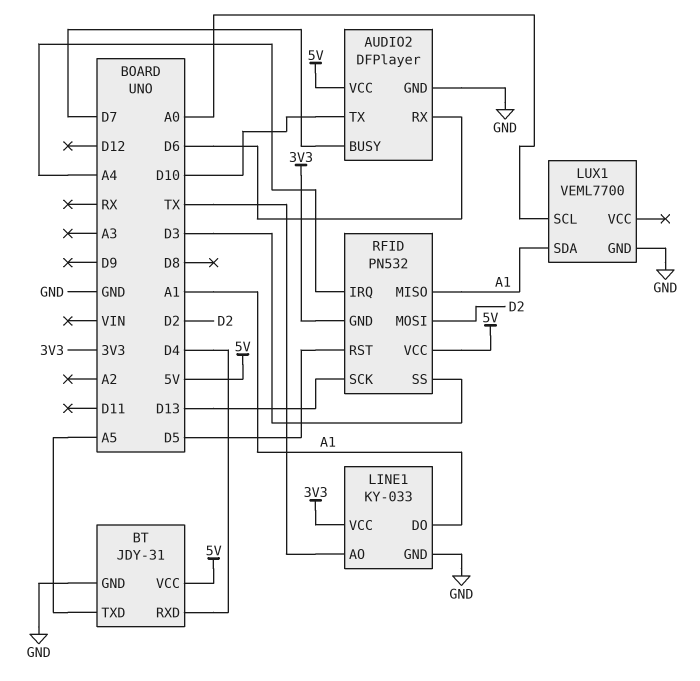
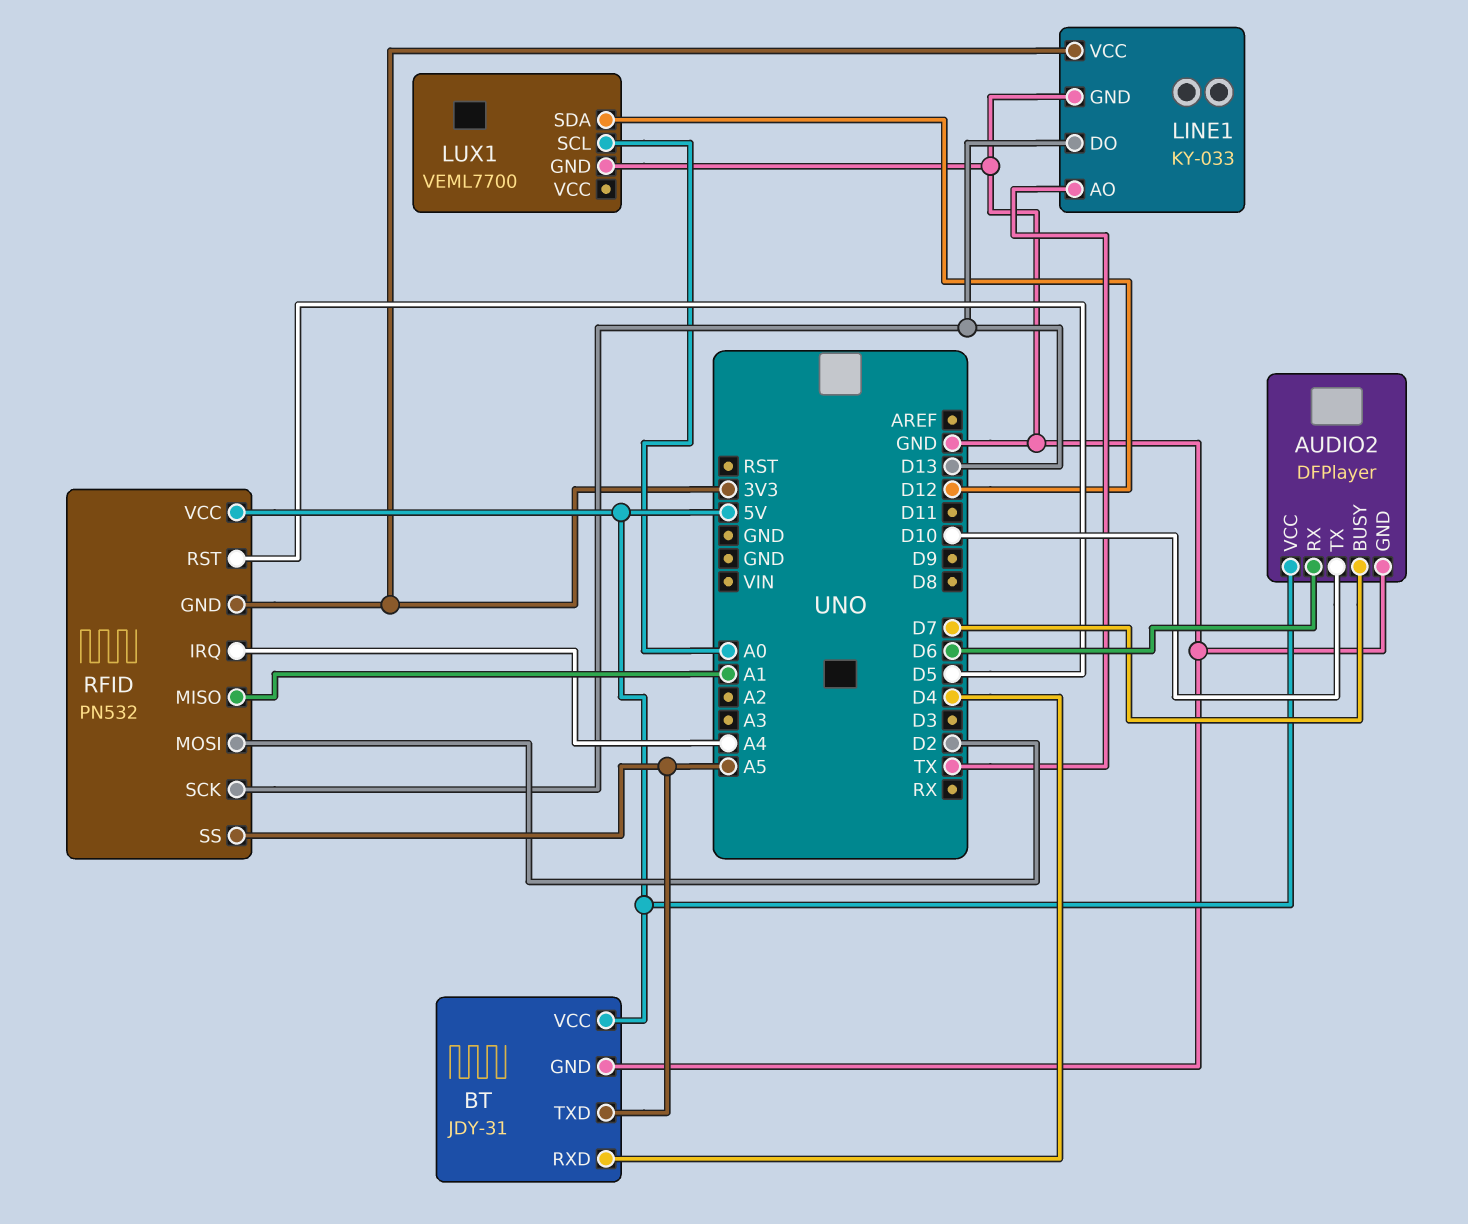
LINE1 pin DO: A1 -> D13
LUX1 pin SDA: A1 -> D12
RFID pin SS: D3 -> A5

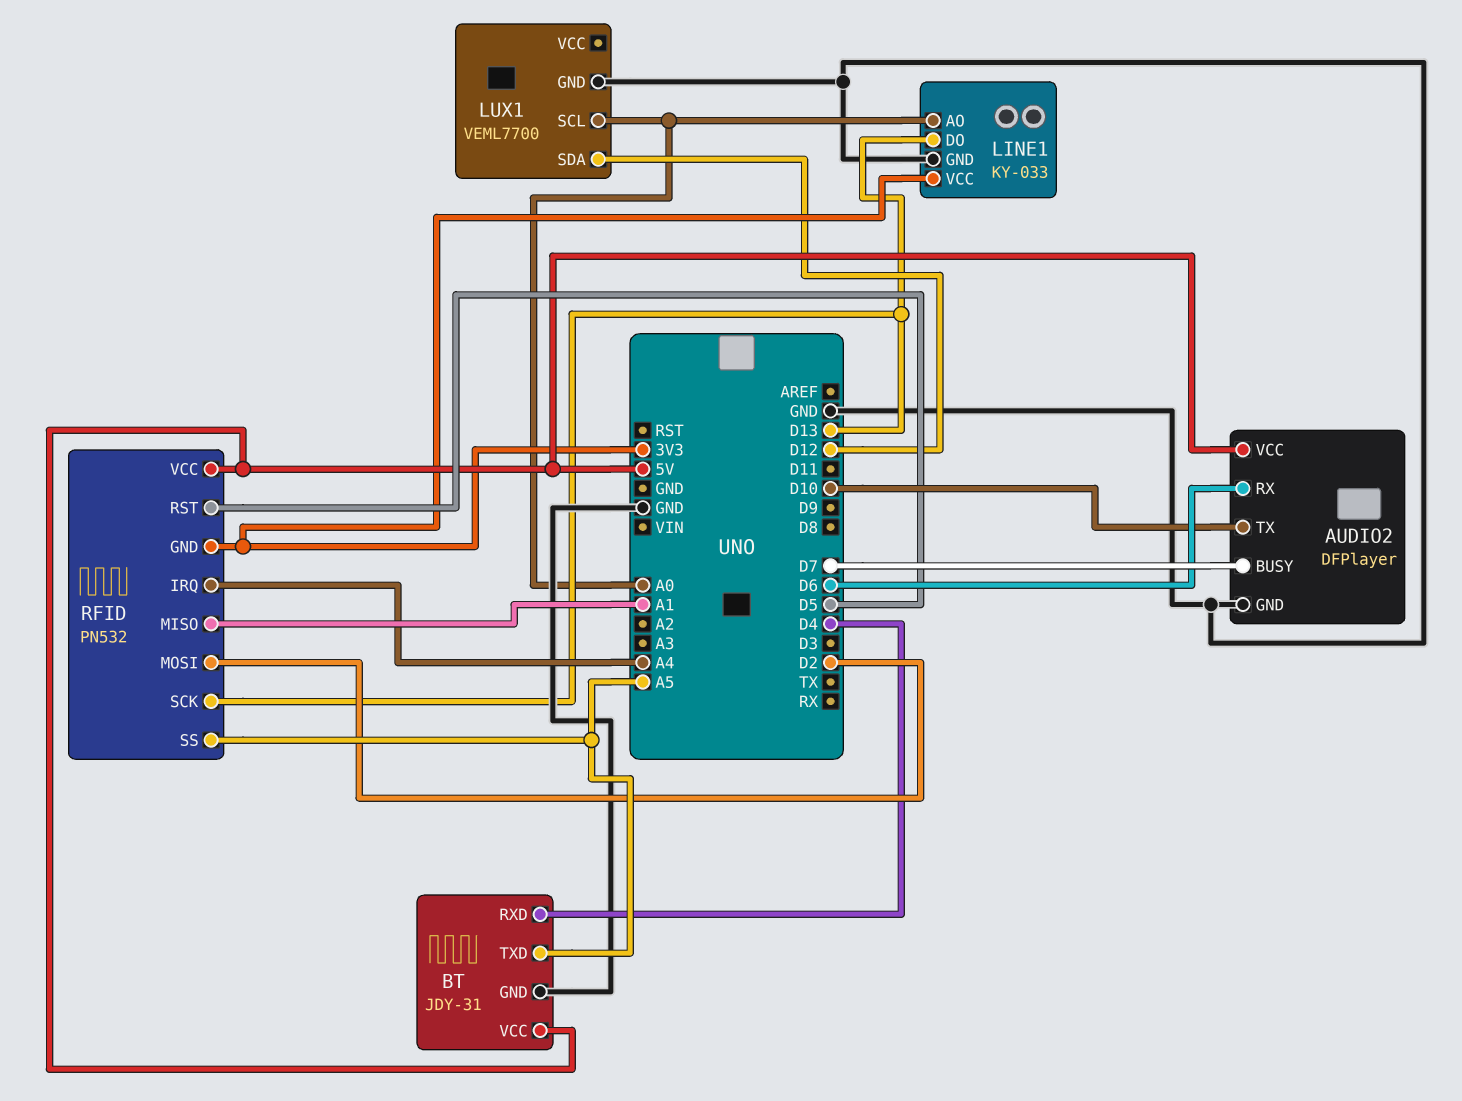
LINE1 pin AO: TX -> A0

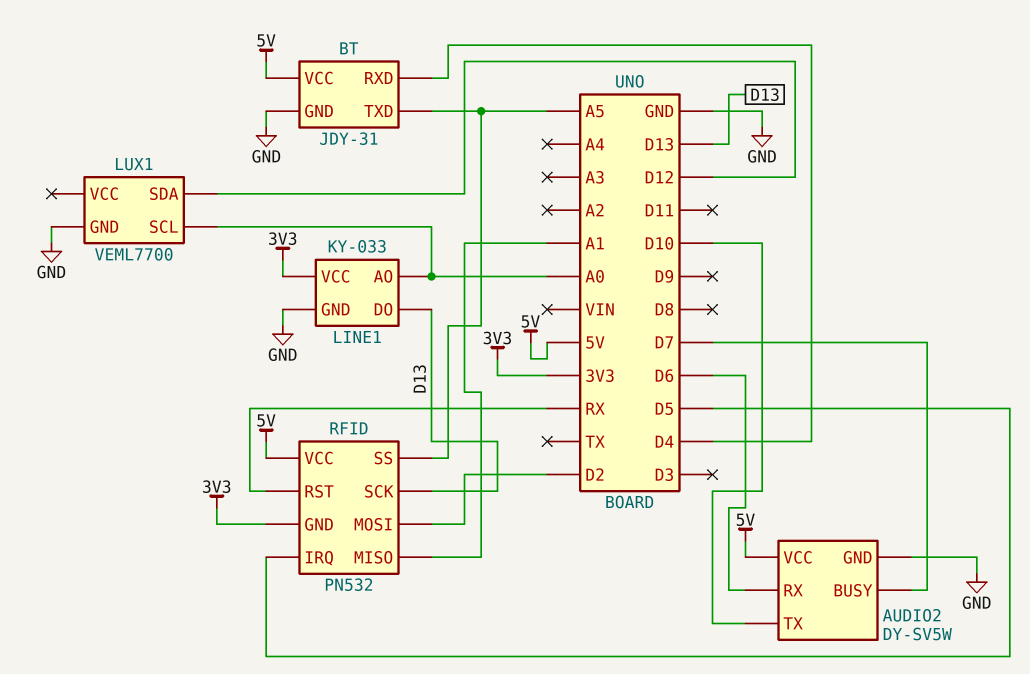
AUDIO2: DFPlayer -> DY-SV5W
RFID pin IRQ: A4 -> D5
RFID pin RST: D5 -> RX

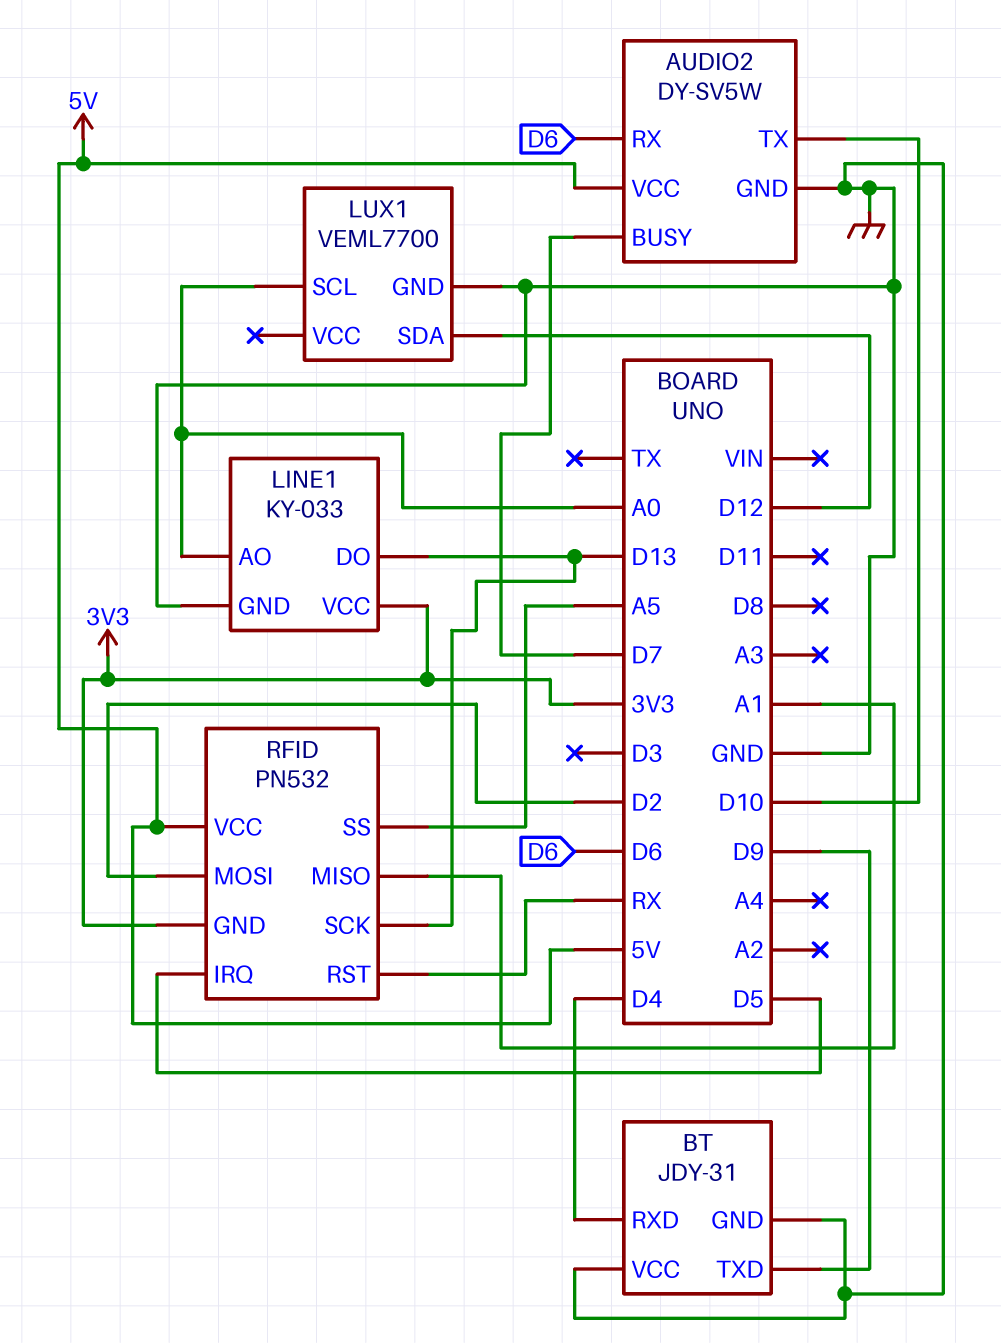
BT pin TXD: A5 -> D9
BT pin VCC: 5V -> GND

